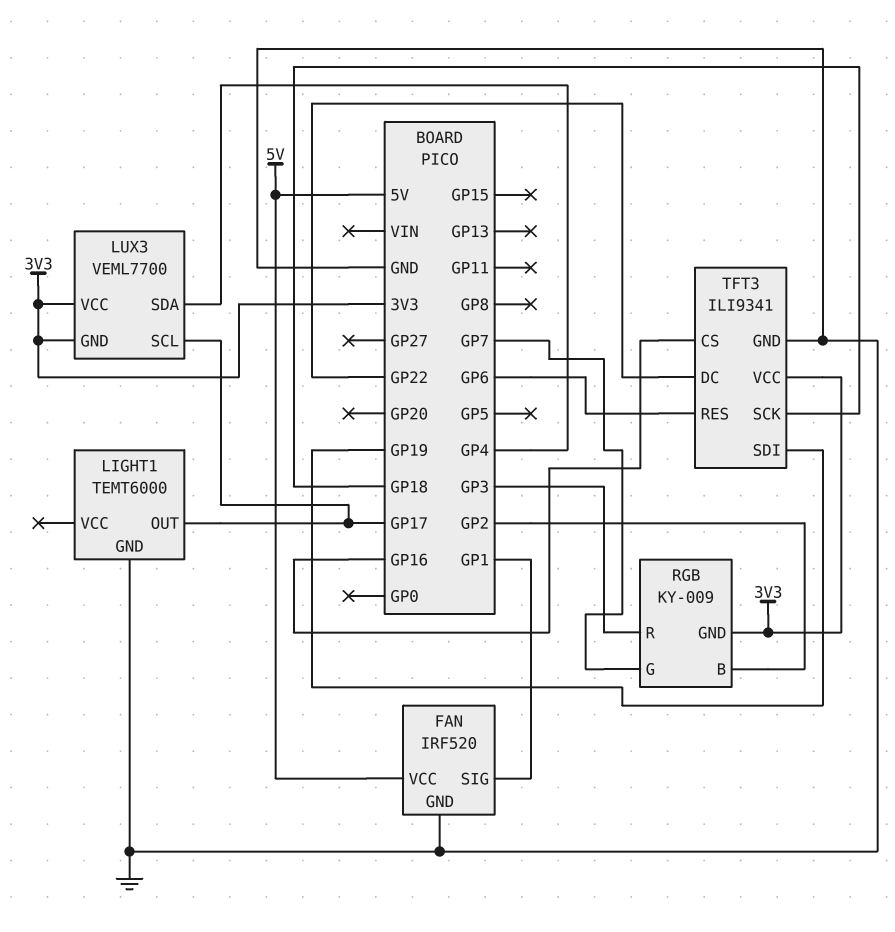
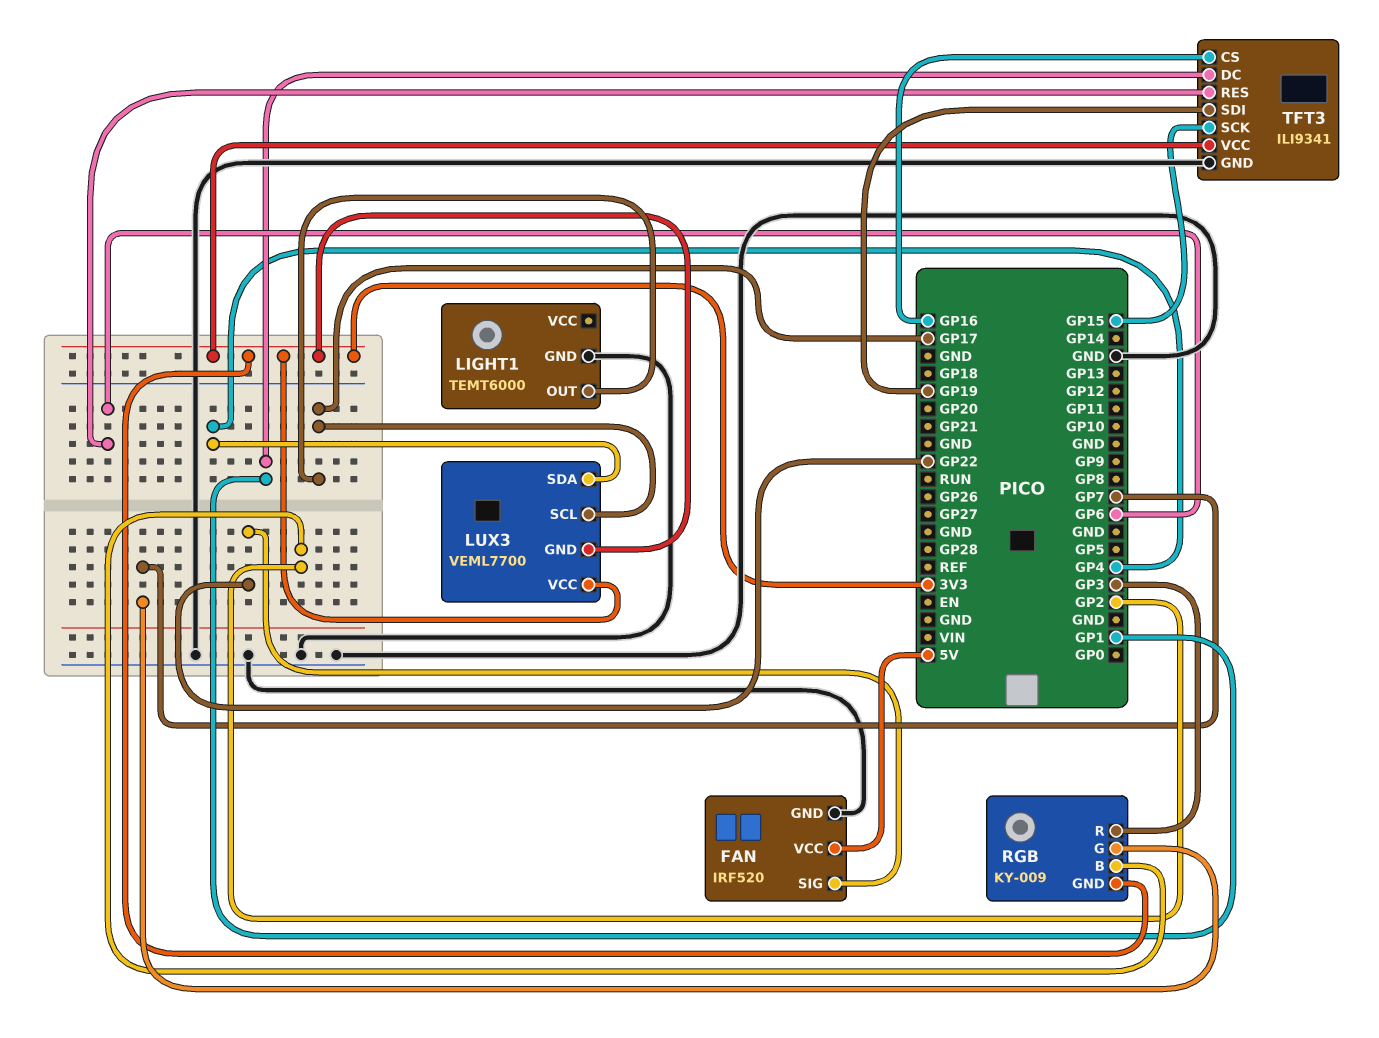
FAN pin SIG: GP1 -> GP22
TFT3 pin DC: GP22 -> GP1
TFT3 pin SCK: GP18 -> GP15

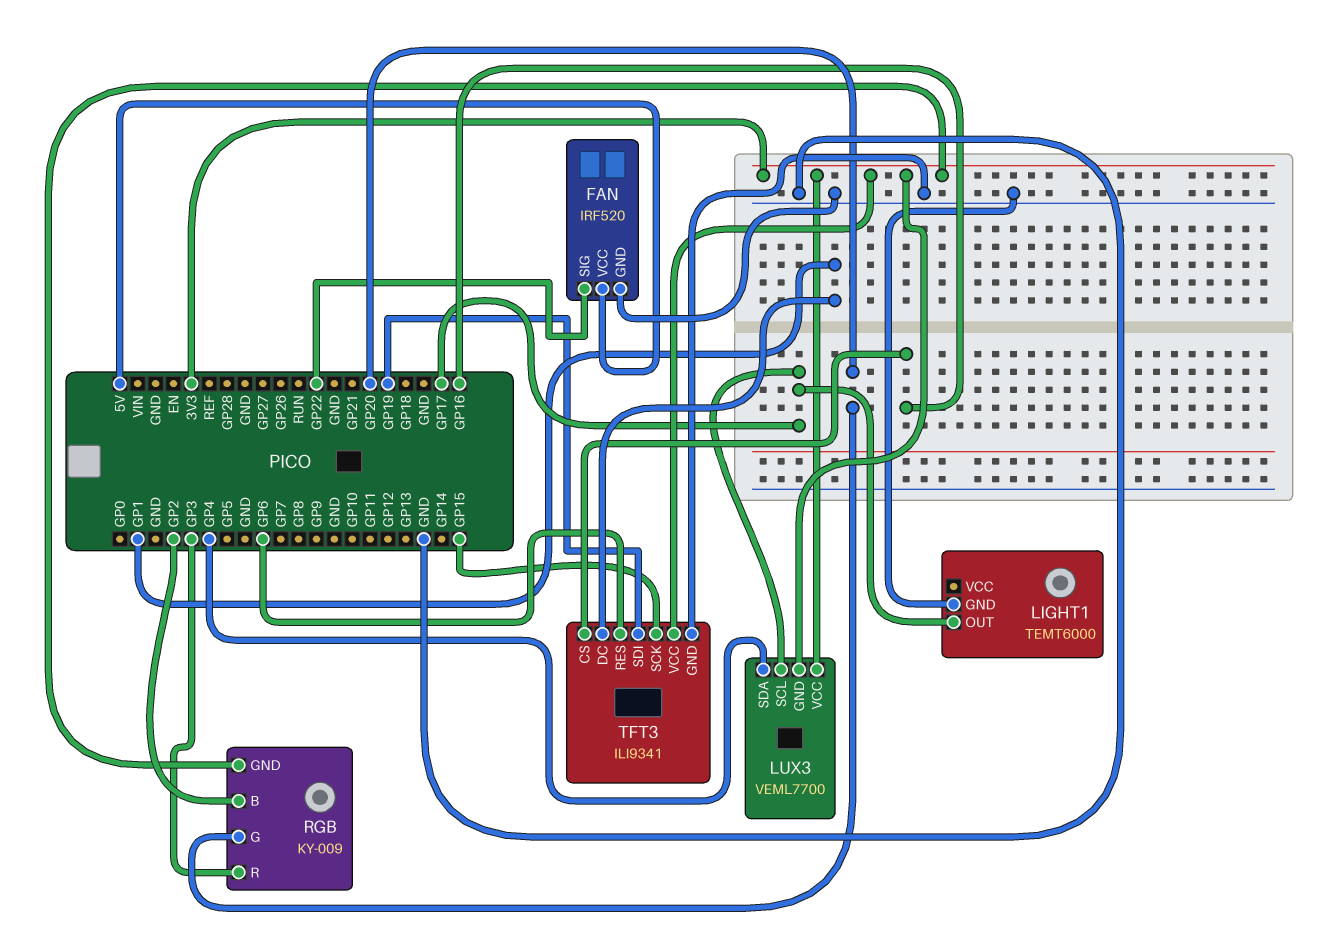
RGB pin G: GP7 -> GP20

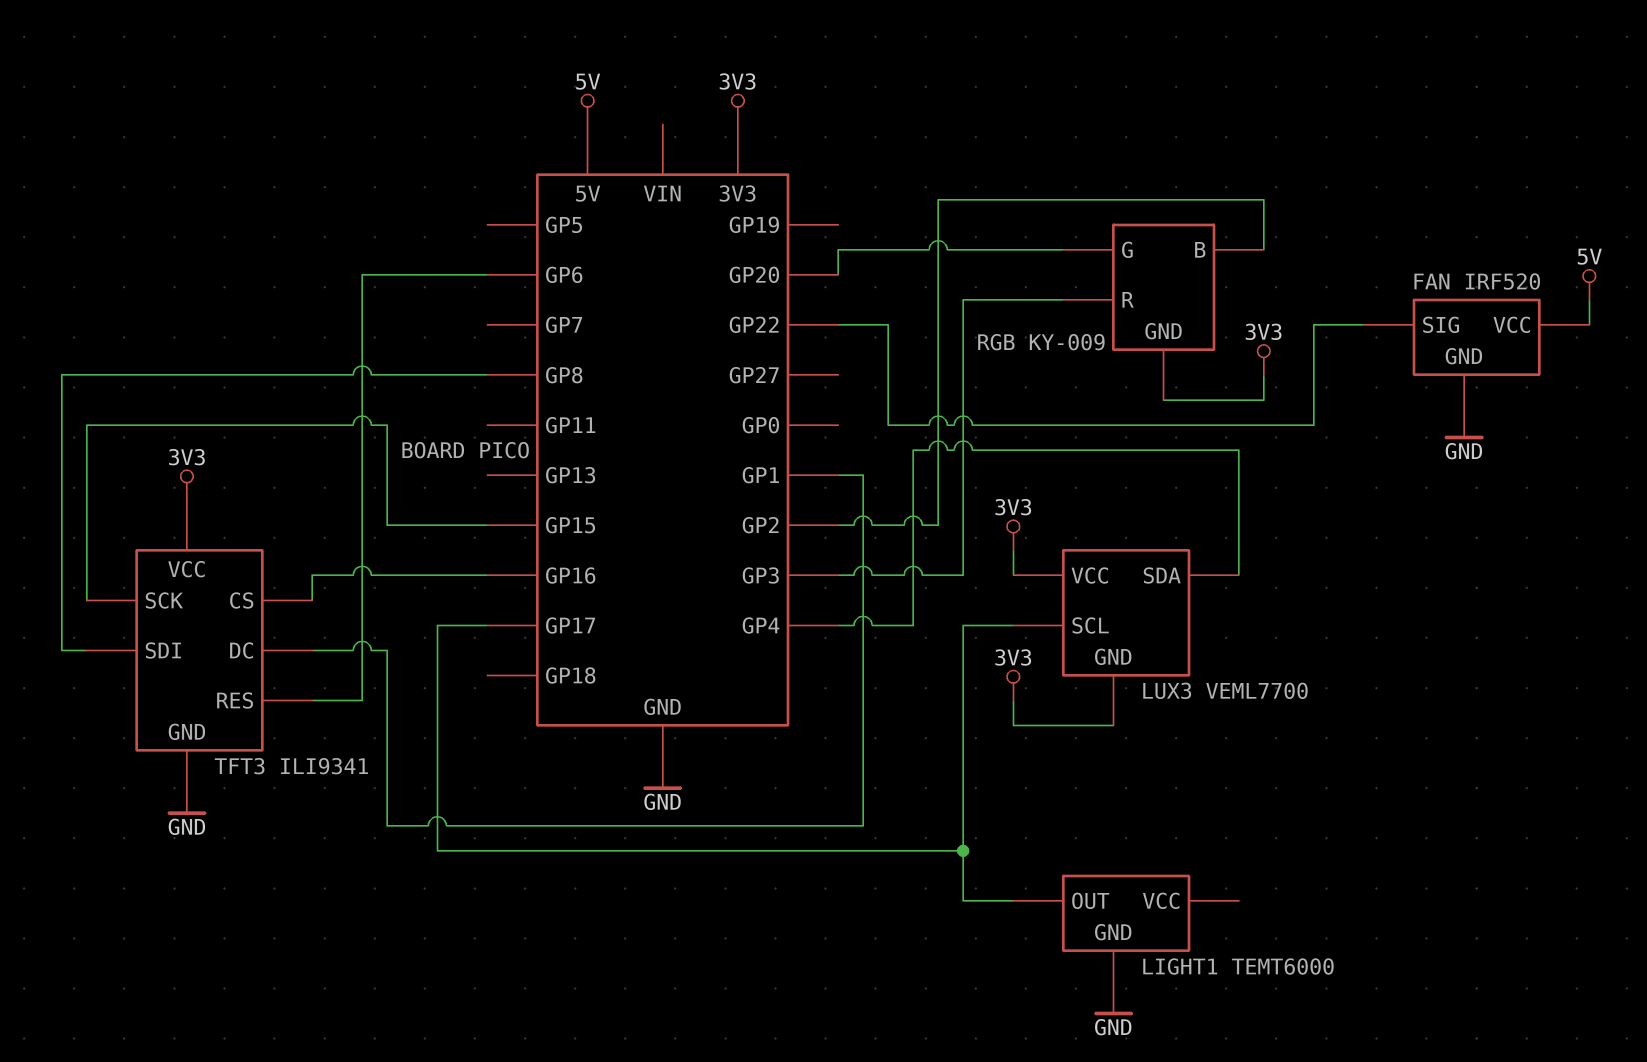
TFT3 pin SDI: GP19 -> GP8

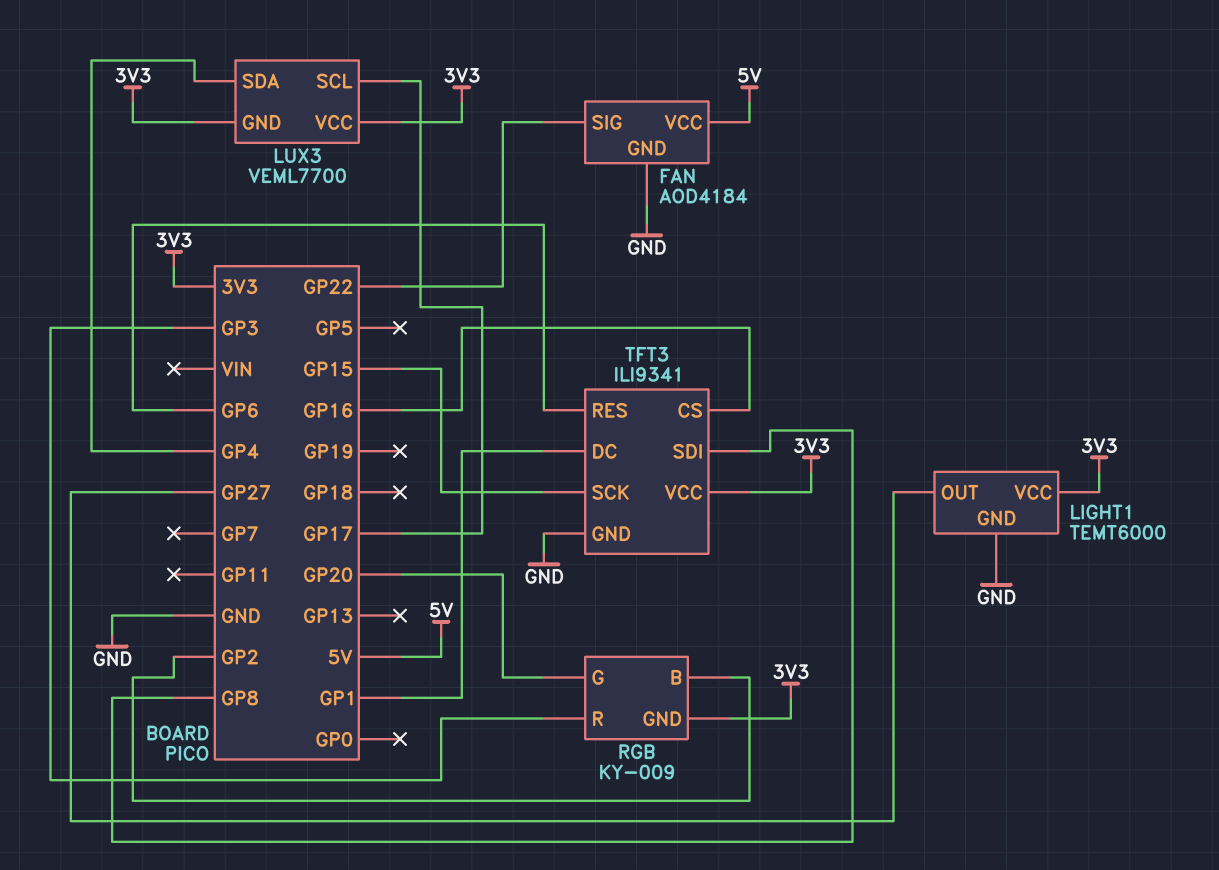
FAN: IRF520 -> AOD4184
LIGHT1 pin OUT: GP17 -> GP27
LIGHT1 pin VCC: none -> 3V3

